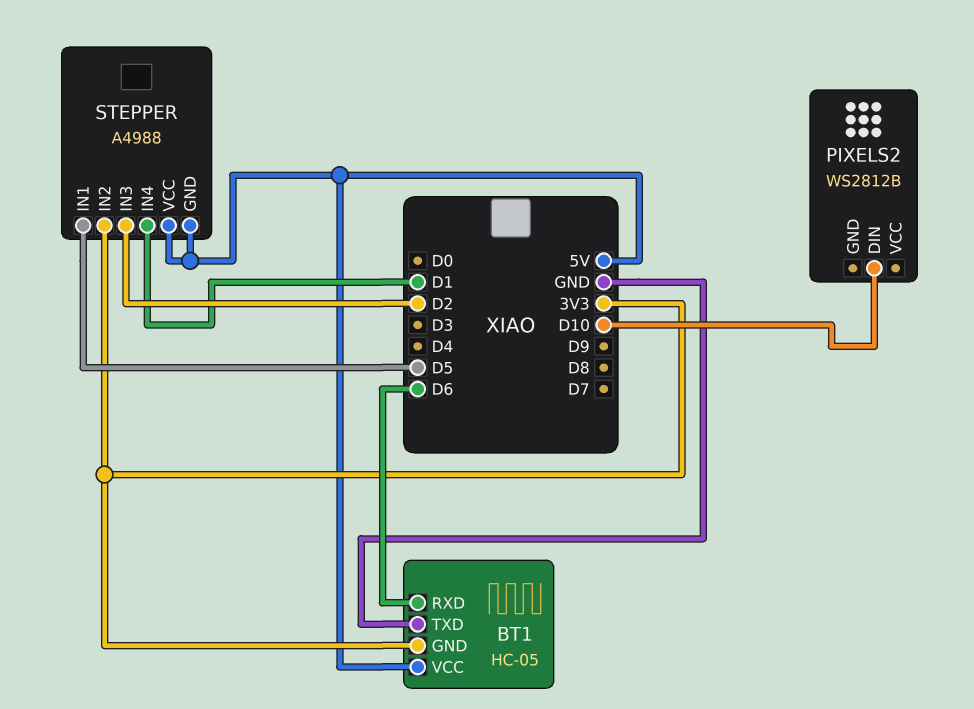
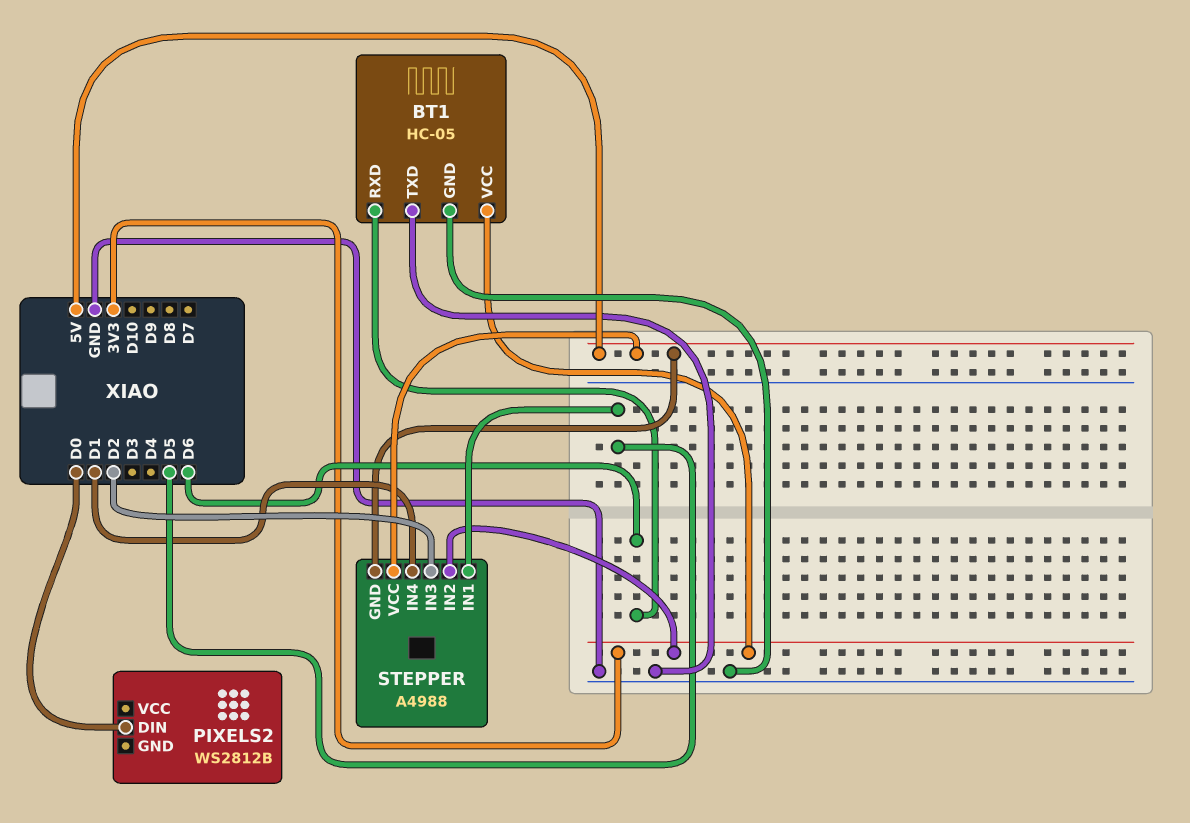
BT1 pin GND: 3V3 -> GND
BT1 pin VCC: 5V -> 3V3
PIXELS2 pin DIN: D10 -> D0

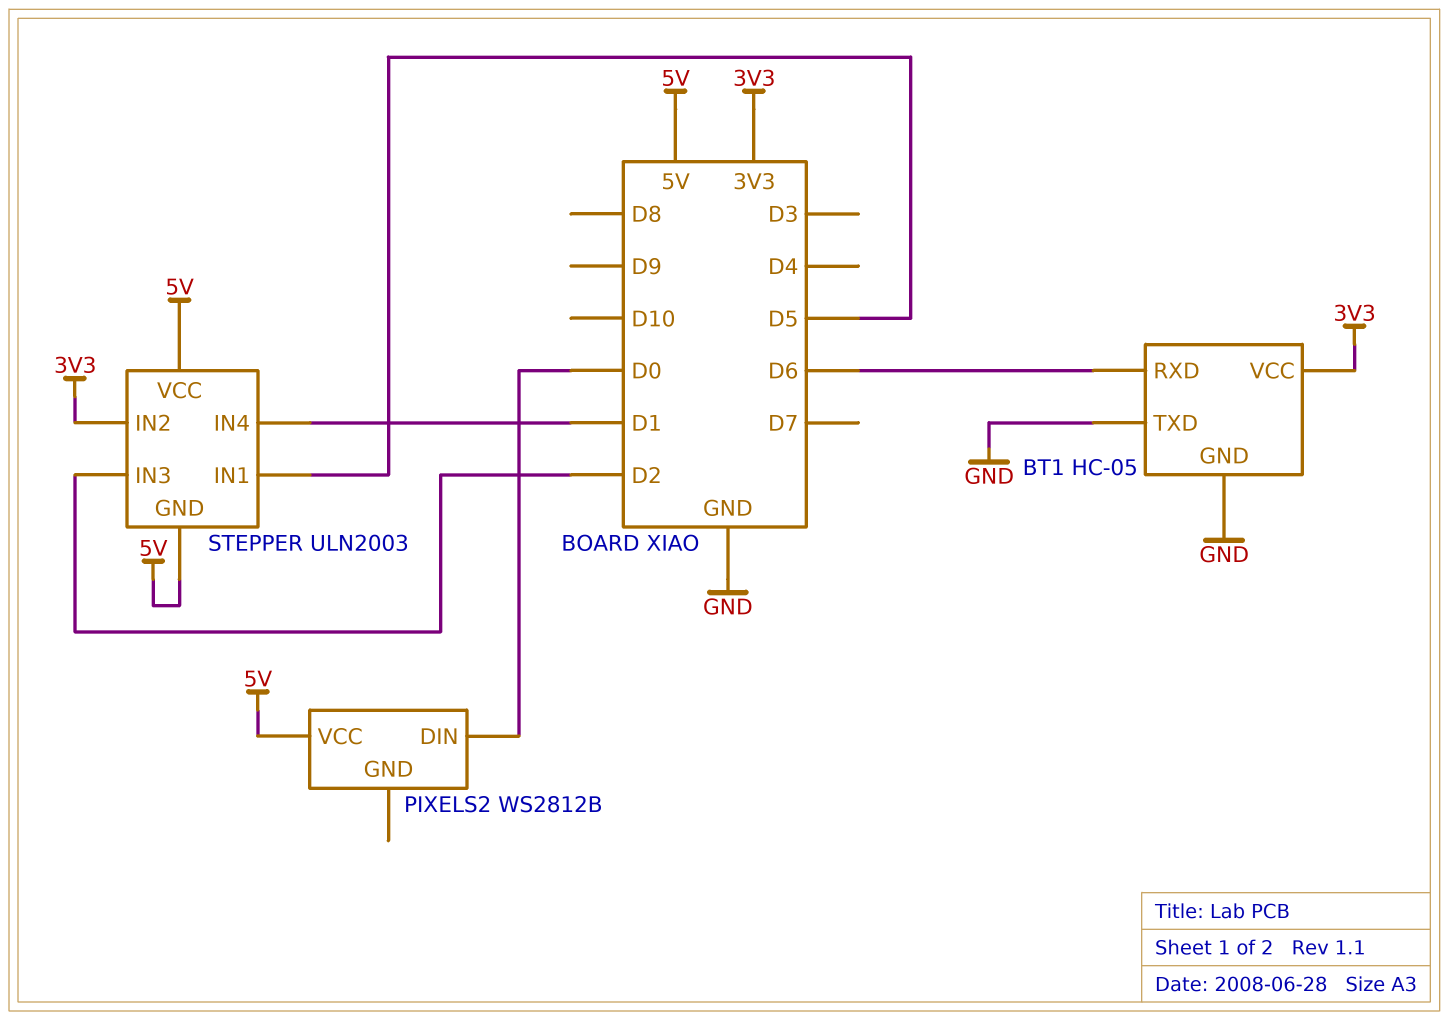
PIXELS2 pin VCC: none -> 5V
STEPPER: A4988 -> ULN2003

